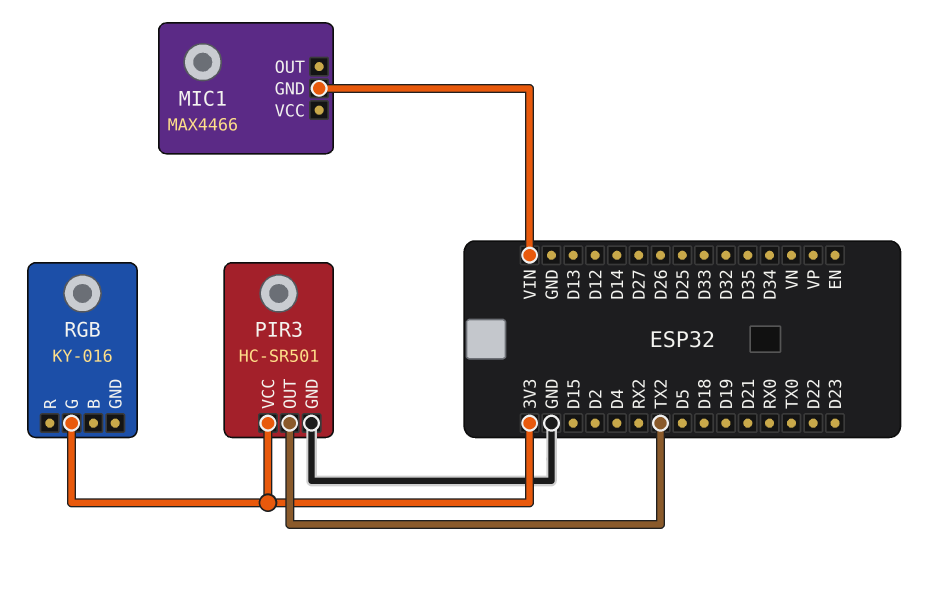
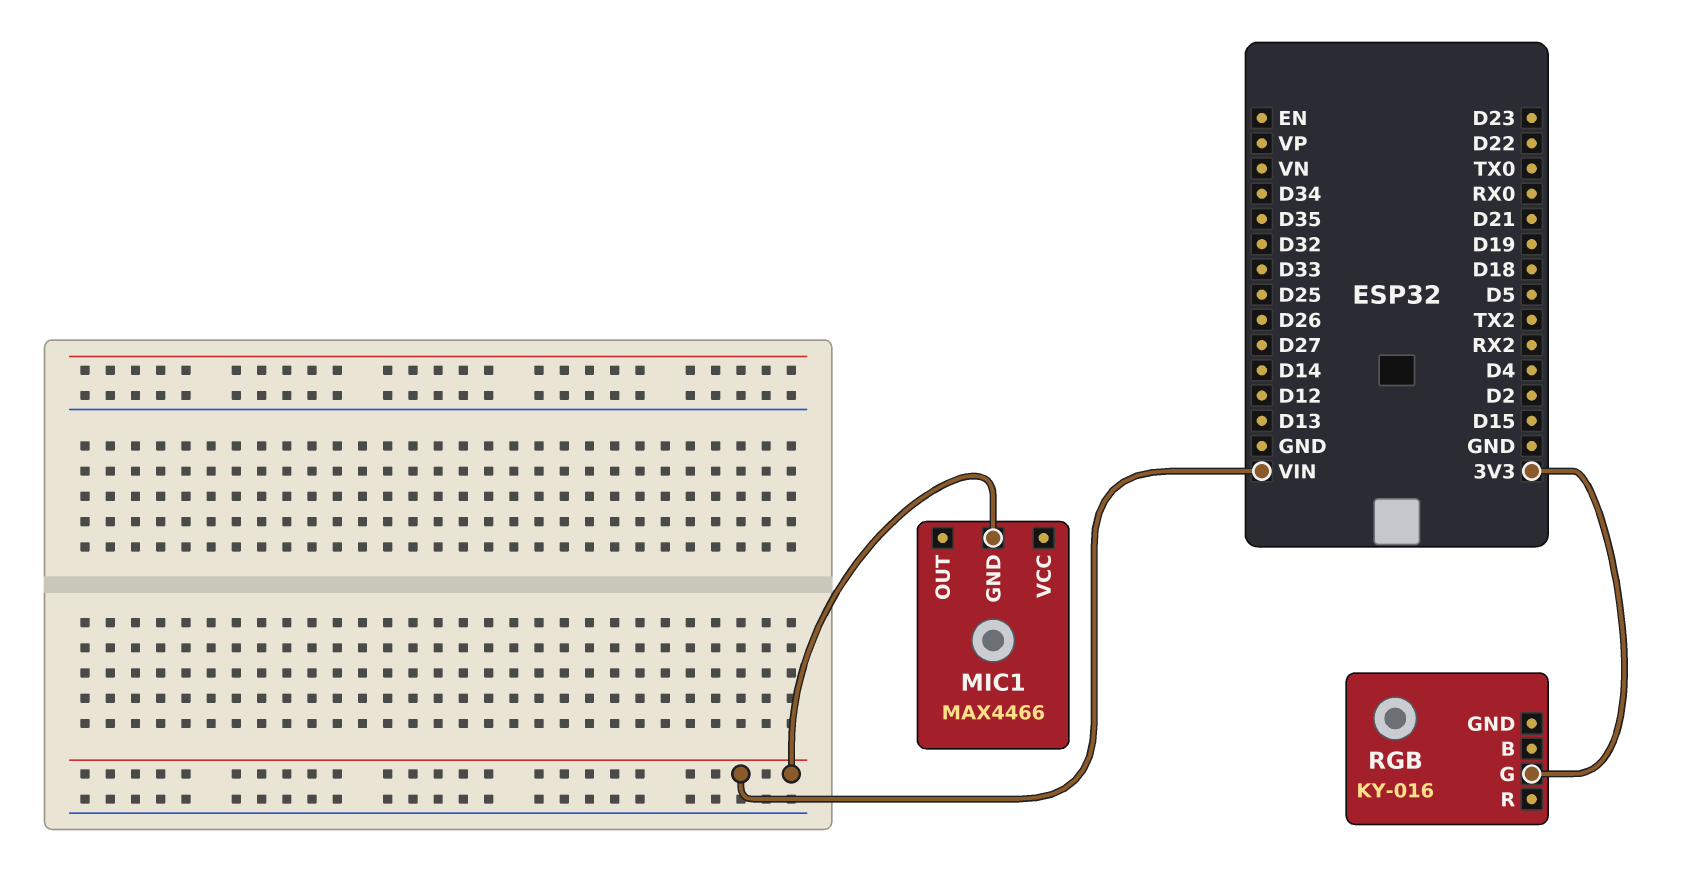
PIR3: HC-SR501 -> none
PIR3 pin GND: GND -> none
PIR3 pin OUT: TX2 -> none
PIR3 pin VCC: 3V3 -> none

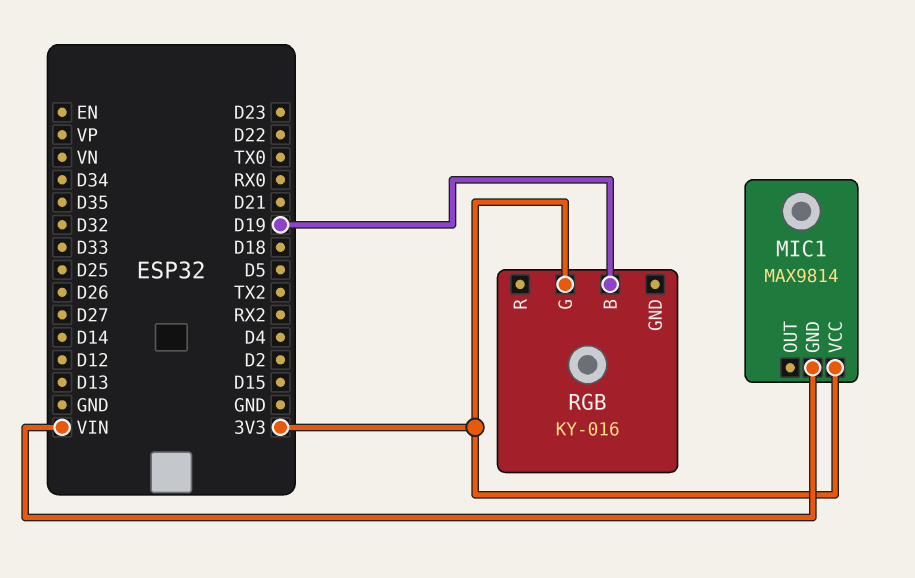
MIC1: MAX4466 -> MAX9814
MIC1 pin VCC: none -> 3V3
RGB pin B: none -> D19

